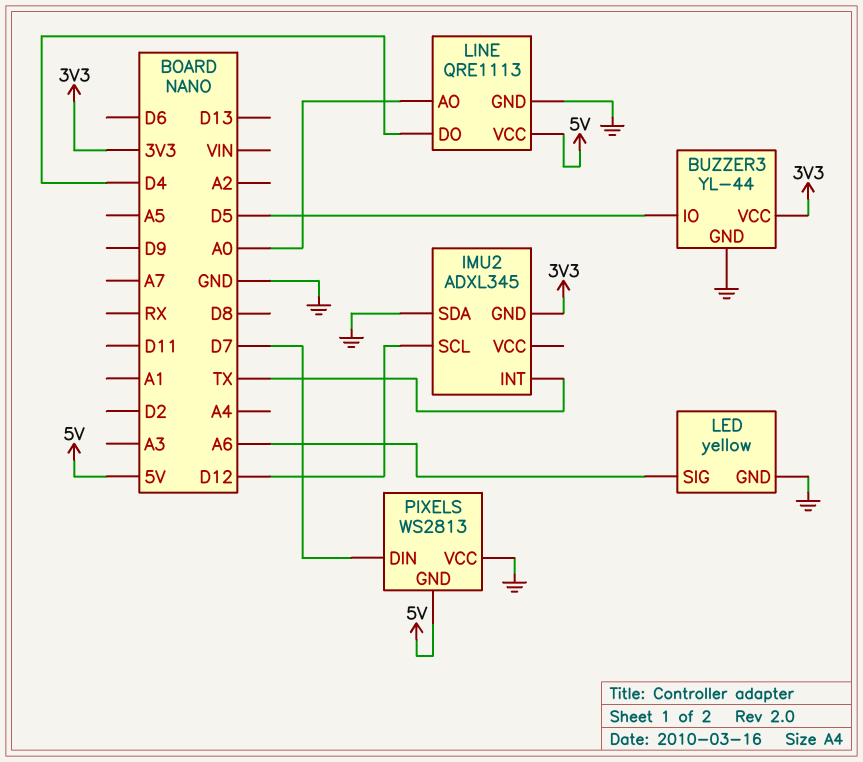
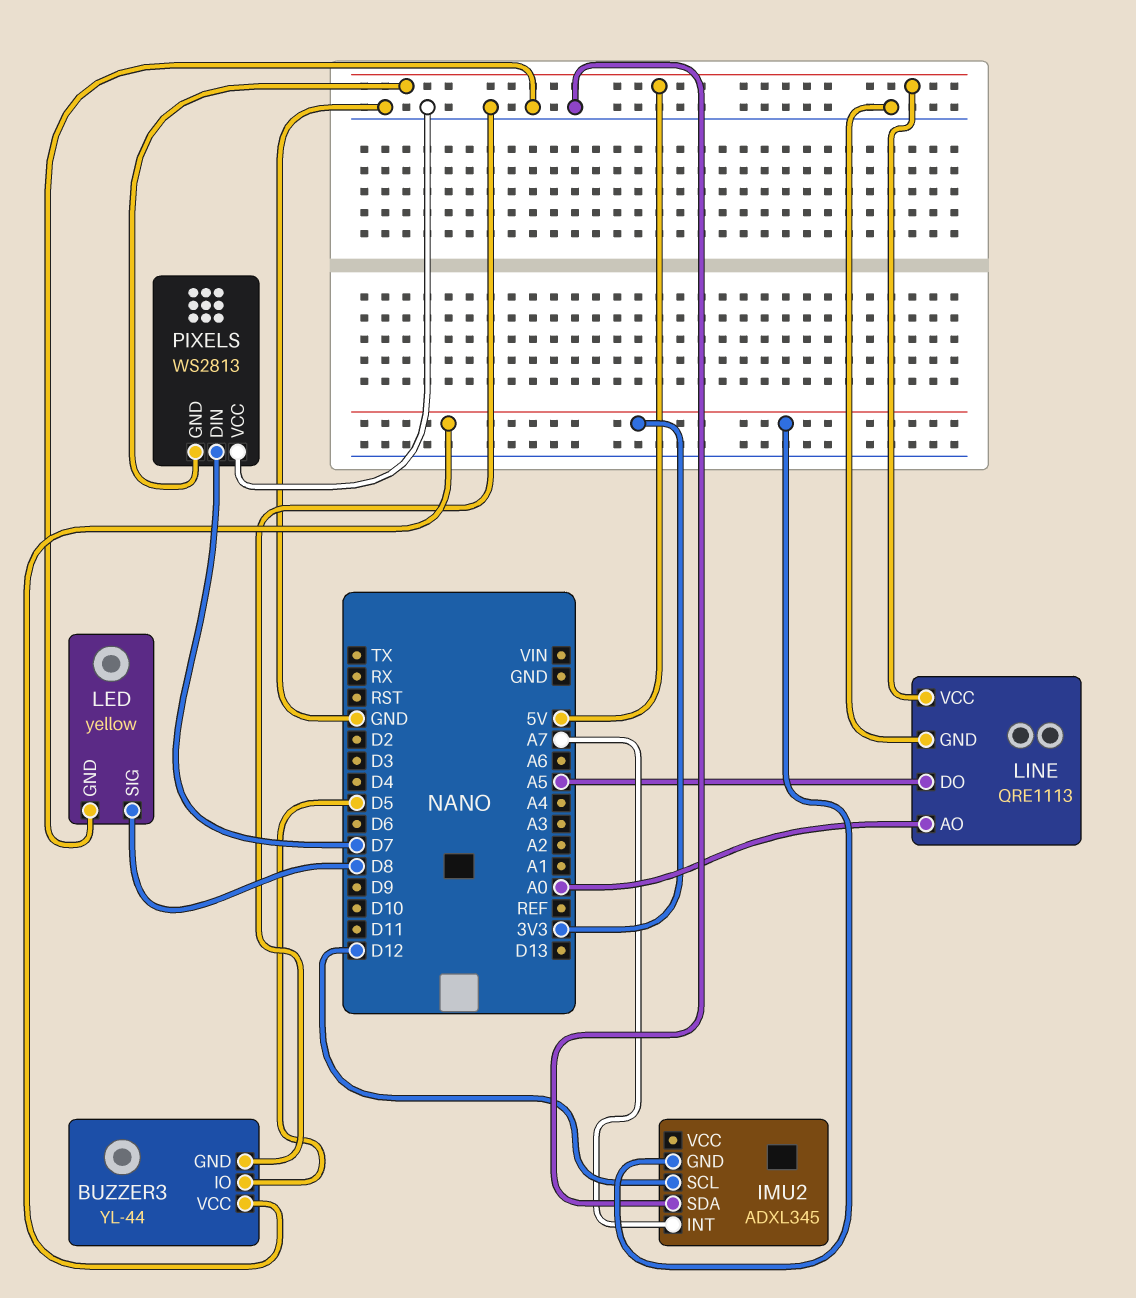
IMU2 pin INT: TX -> A7
LED pin SIG: A6 -> D8
LINE pin DO: D4 -> A5

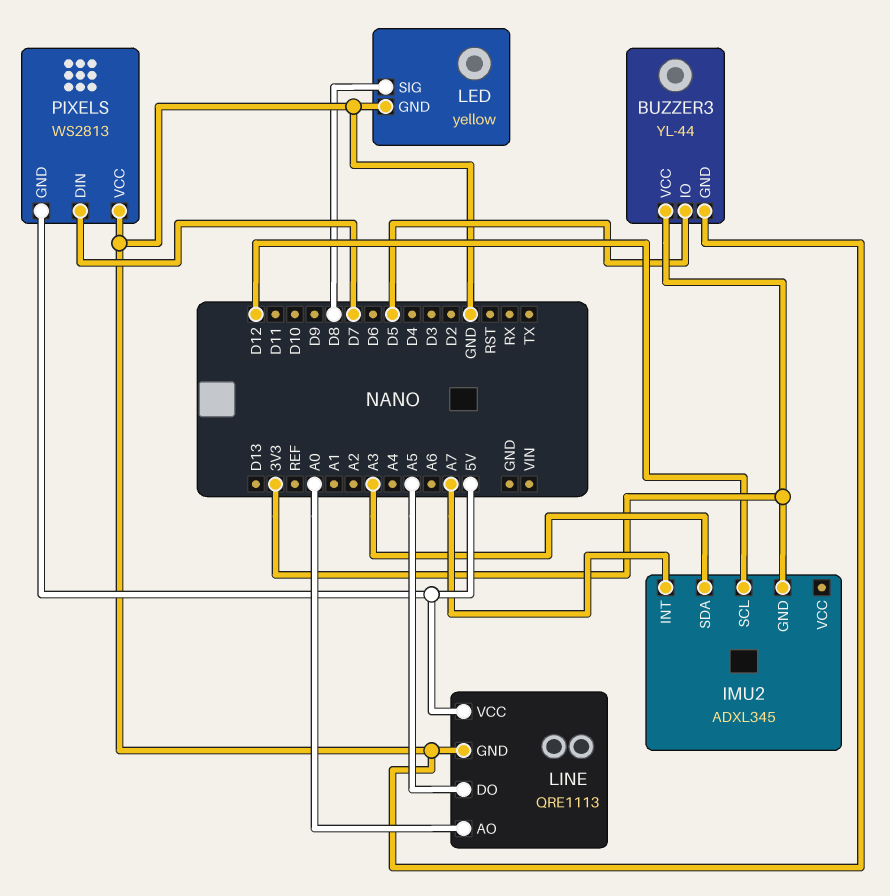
IMU2 pin SDA: GND -> A3

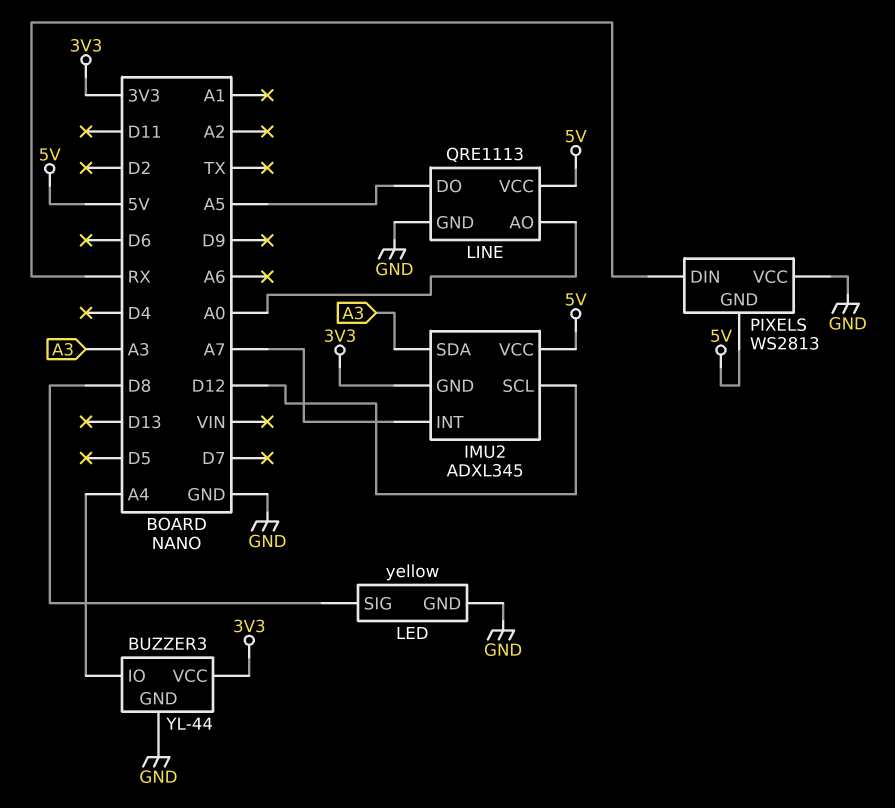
BUZZER3 pin IO: D5 -> A4
IMU2 pin VCC: none -> 5V
PIXELS pin DIN: D7 -> RX

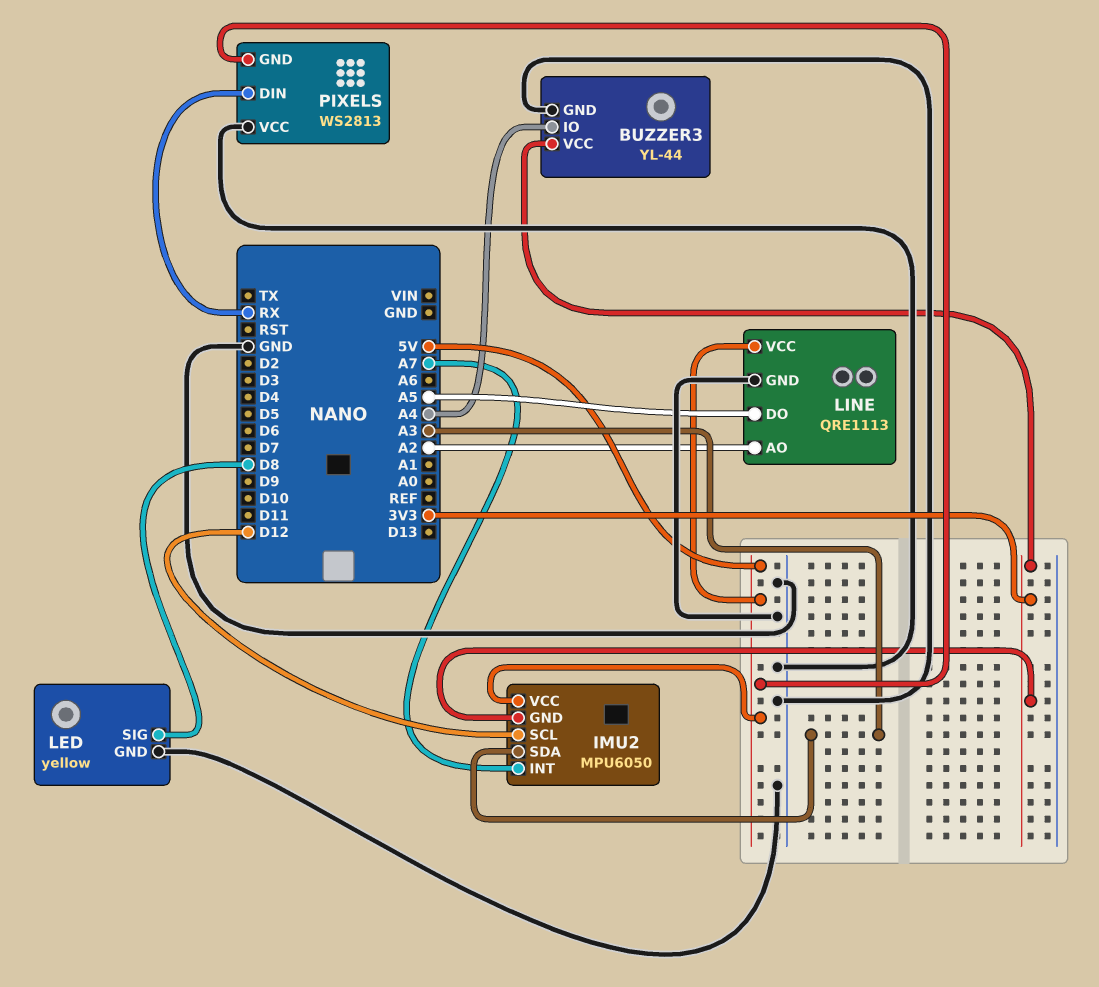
IMU2: ADXL345 -> MPU6050
LINE pin AO: A0 -> A2

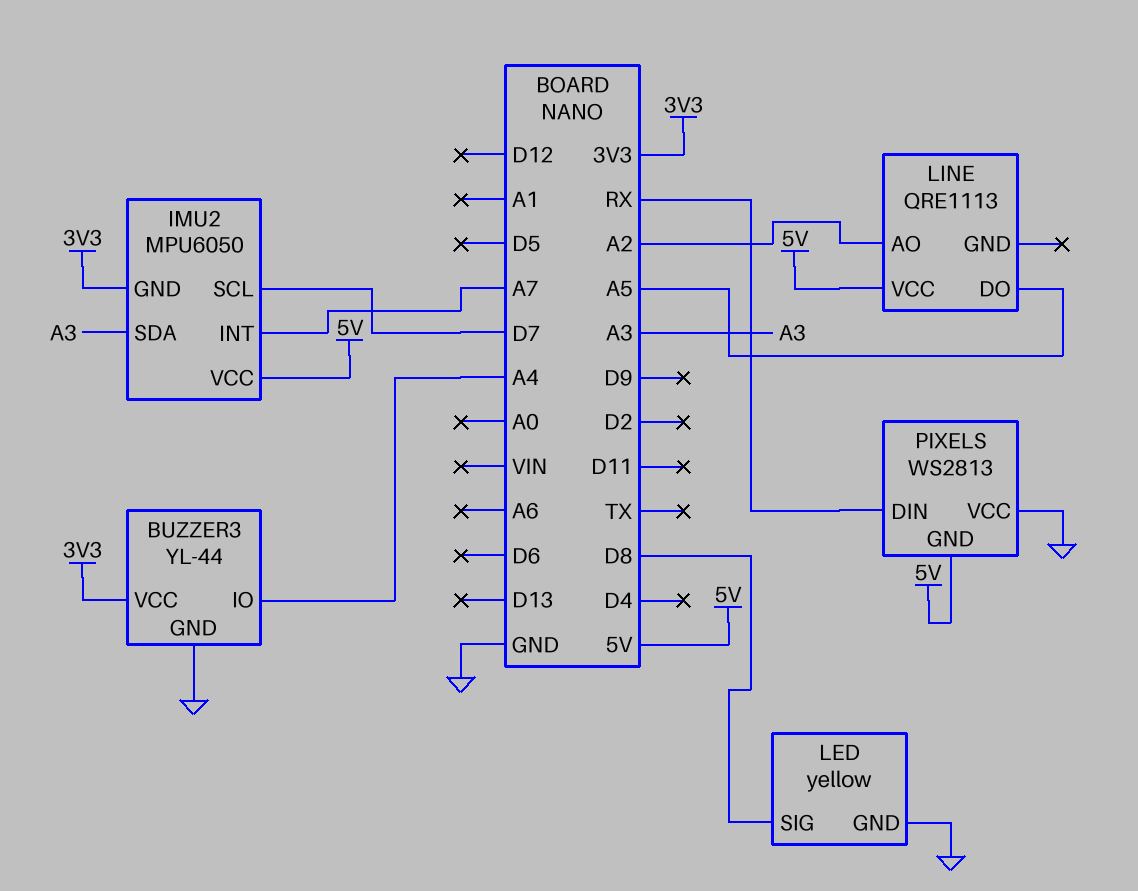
IMU2 pin SCL: D12 -> D7
LINE pin GND: GND -> none

